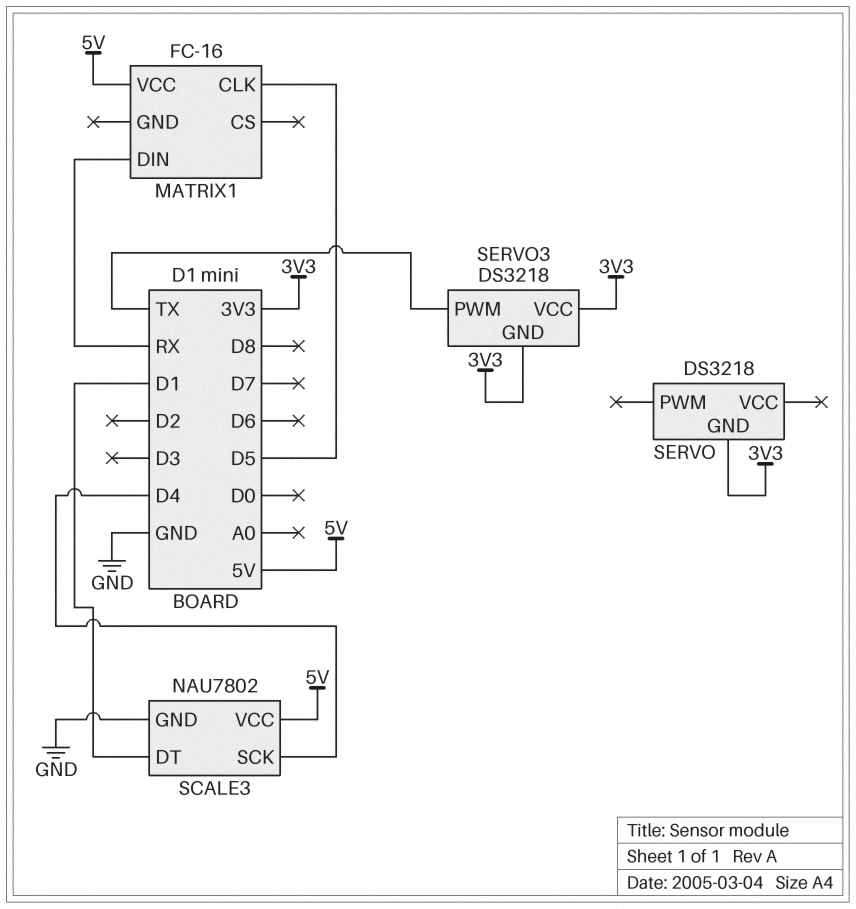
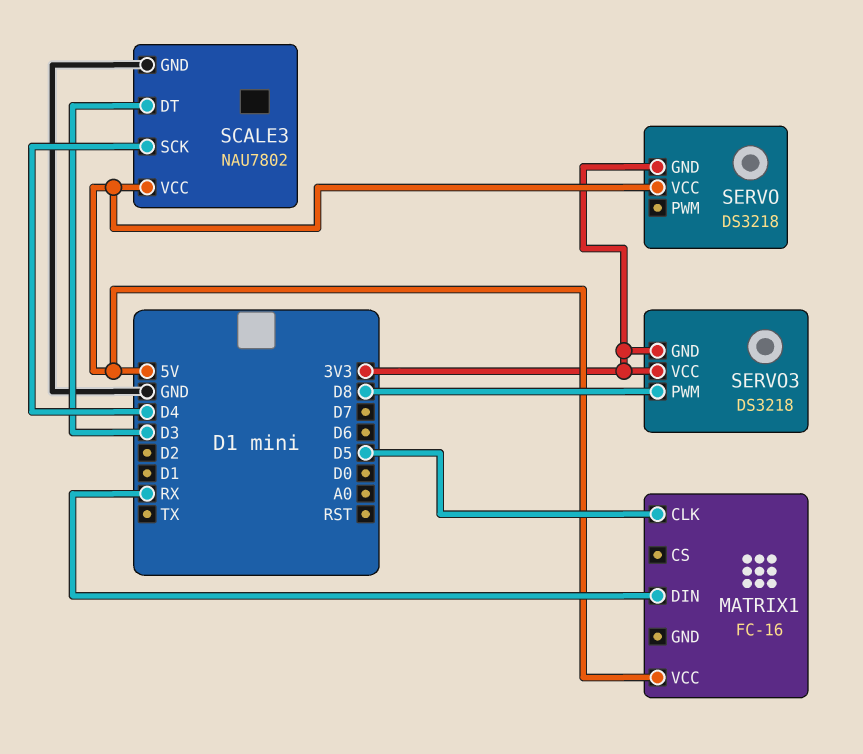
SCALE3 pin DT: D1 -> D3
SERVO pin VCC: none -> 5V
SERVO3 pin PWM: TX -> D8

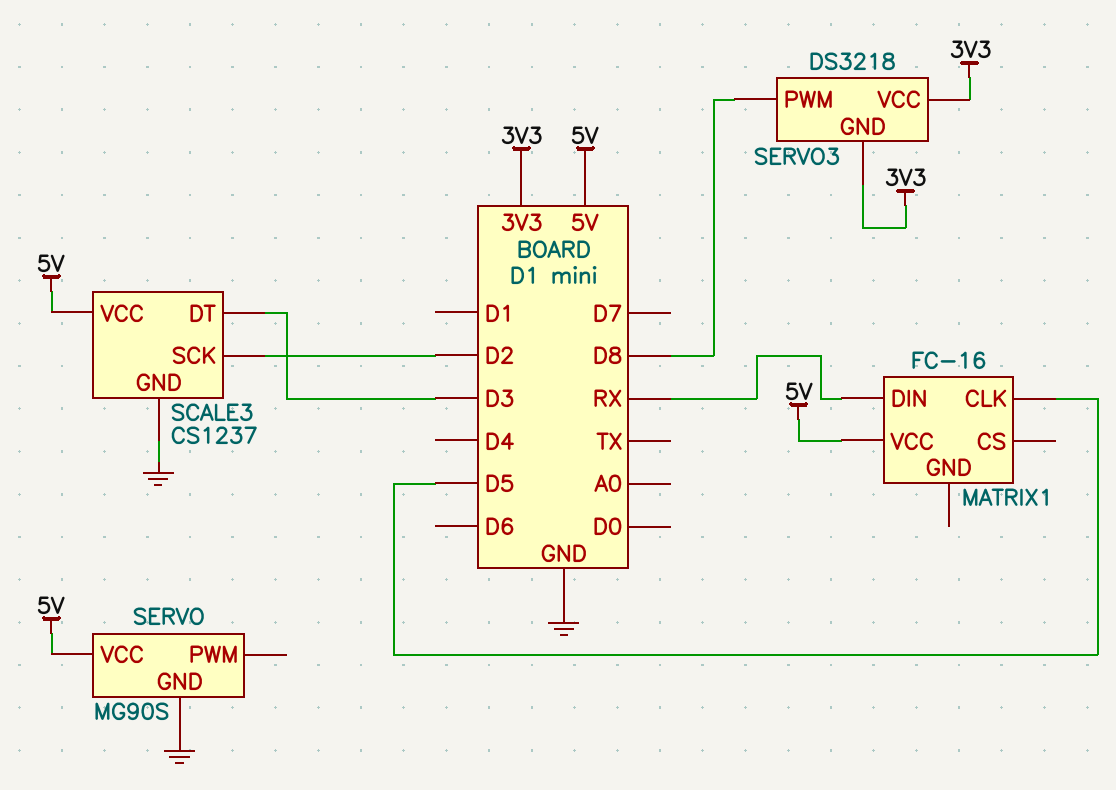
SCALE3: NAU7802 -> CS1237
SCALE3 pin SCK: D4 -> D2
SERVO: DS3218 -> MG90S
SERVO pin GND: 3V3 -> GND

